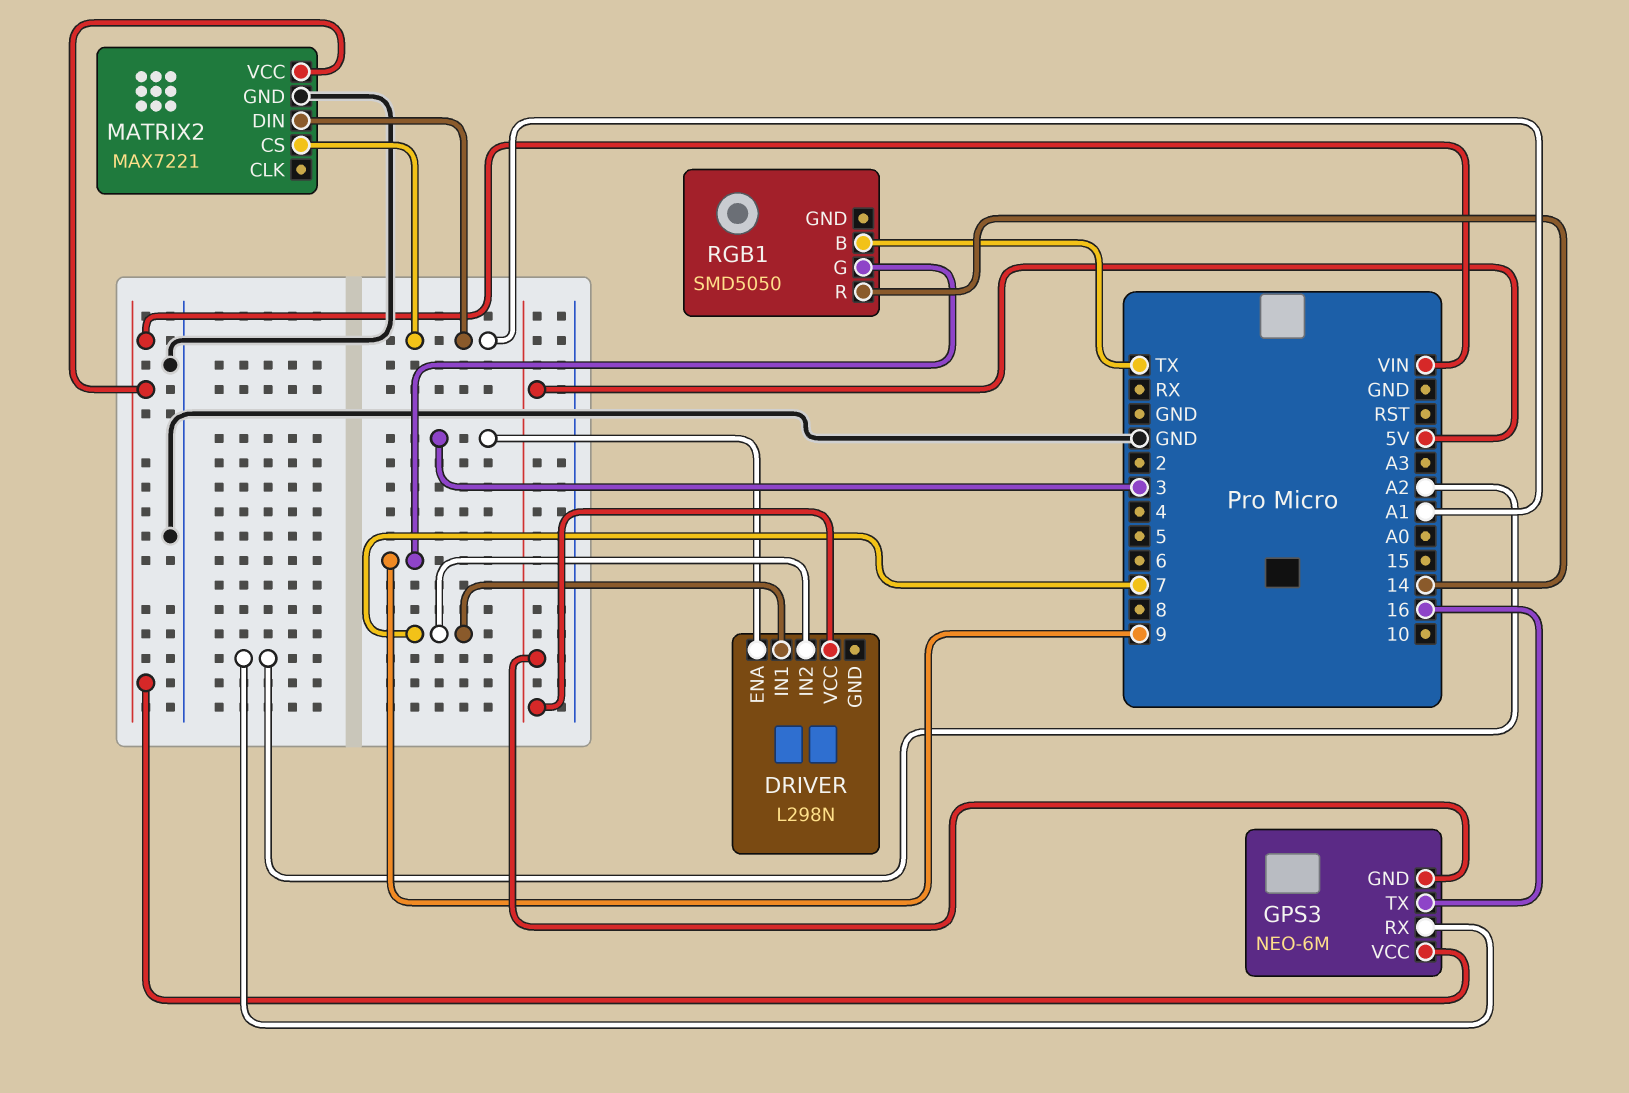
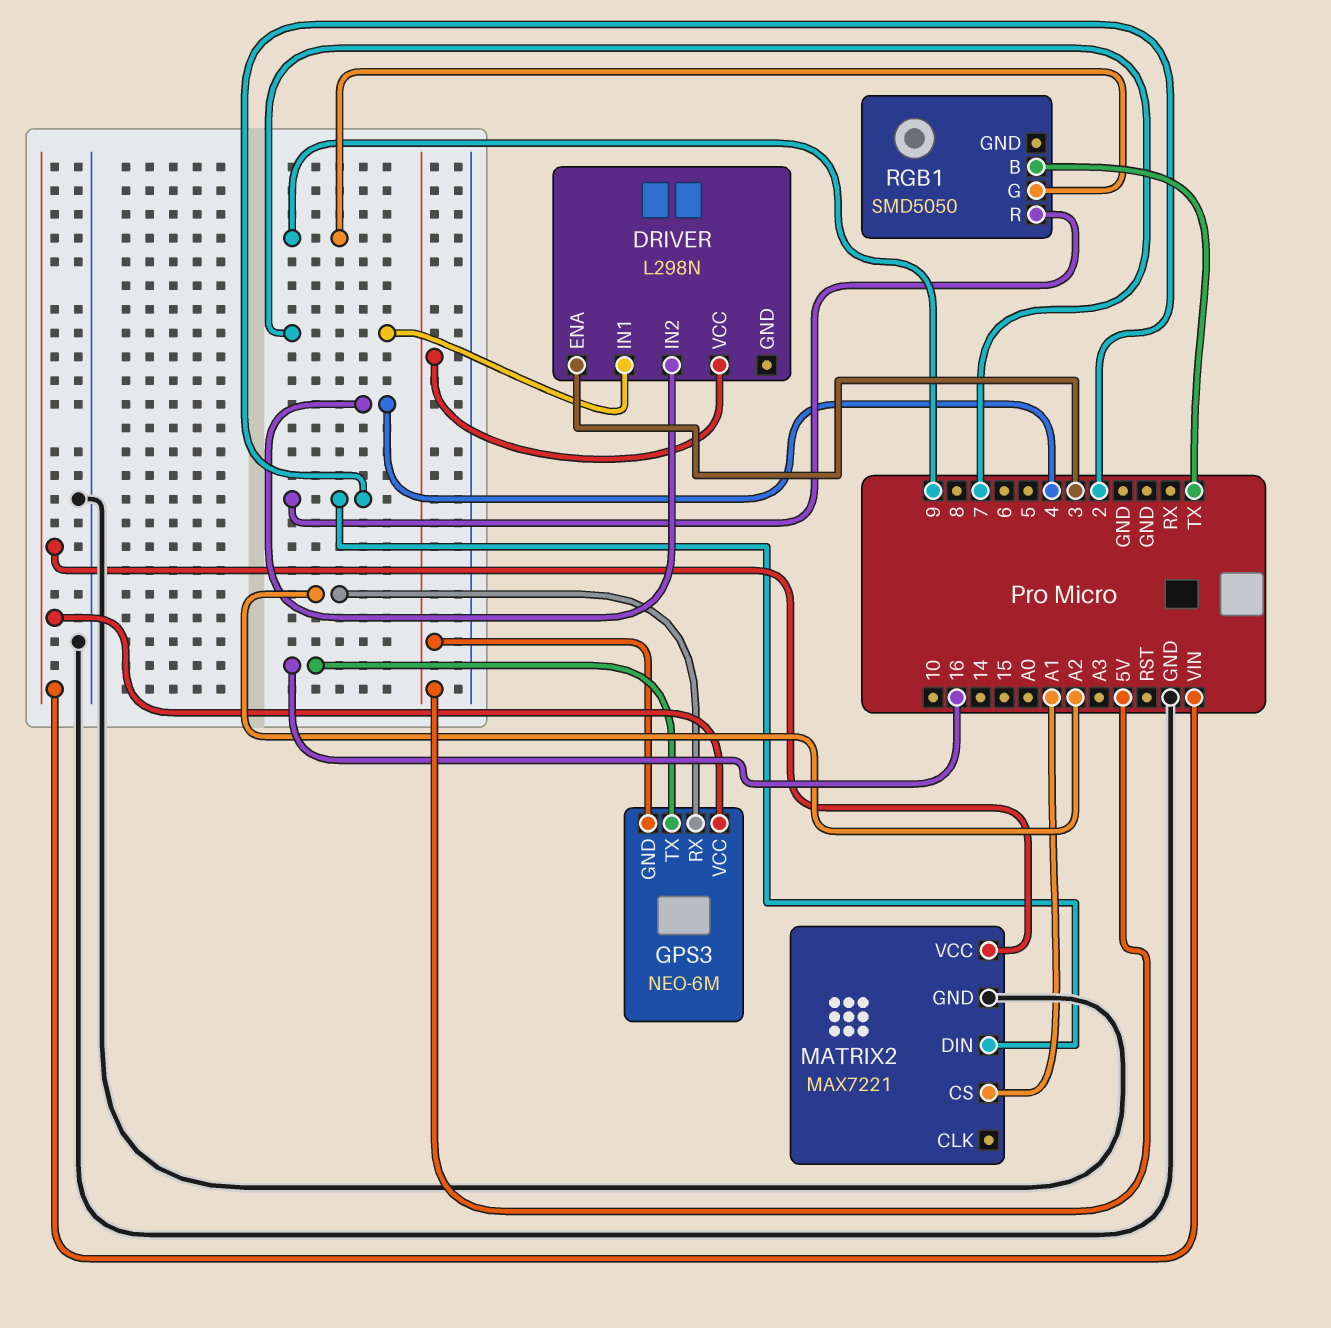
DRIVER pin IN2: 7 -> 4
MATRIX2 pin DIN: A1 -> 2
RGB1 pin R: 14 -> 2

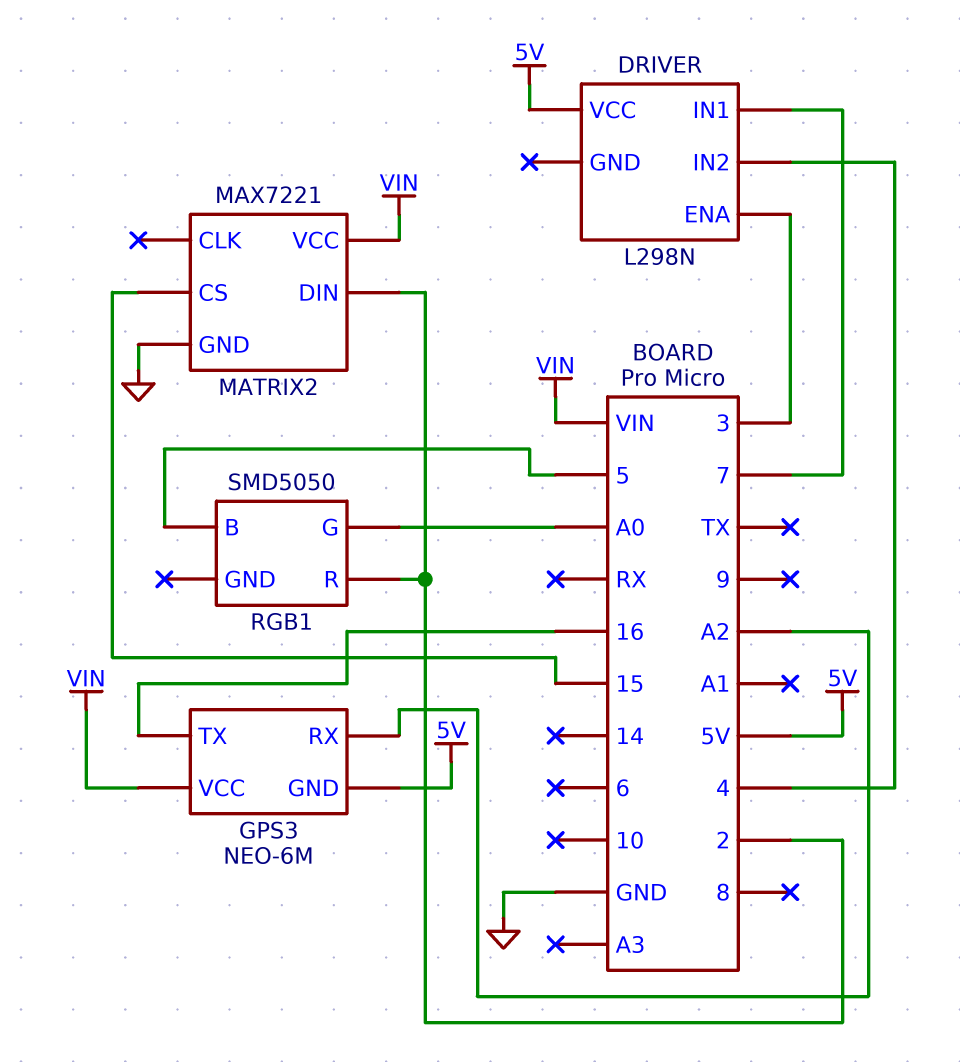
MATRIX2 pin CS: A1 -> 15
RGB1 pin B: TX -> 5
RGB1 pin G: 9 -> A0

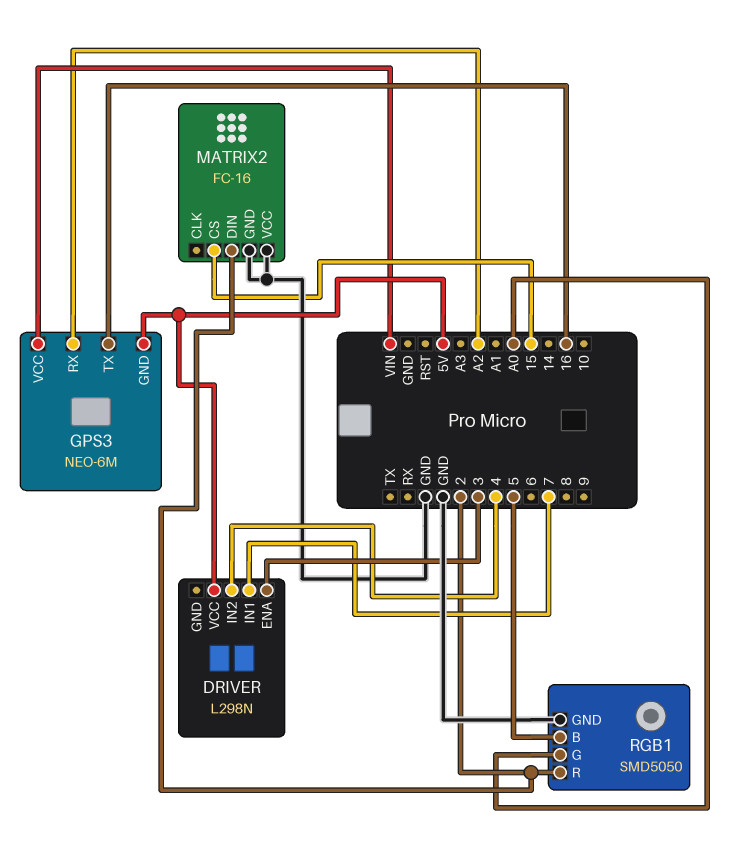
MATRIX2: MAX7221 -> FC-16
MATRIX2 pin VCC: VIN -> GND
RGB1 pin GND: none -> GND

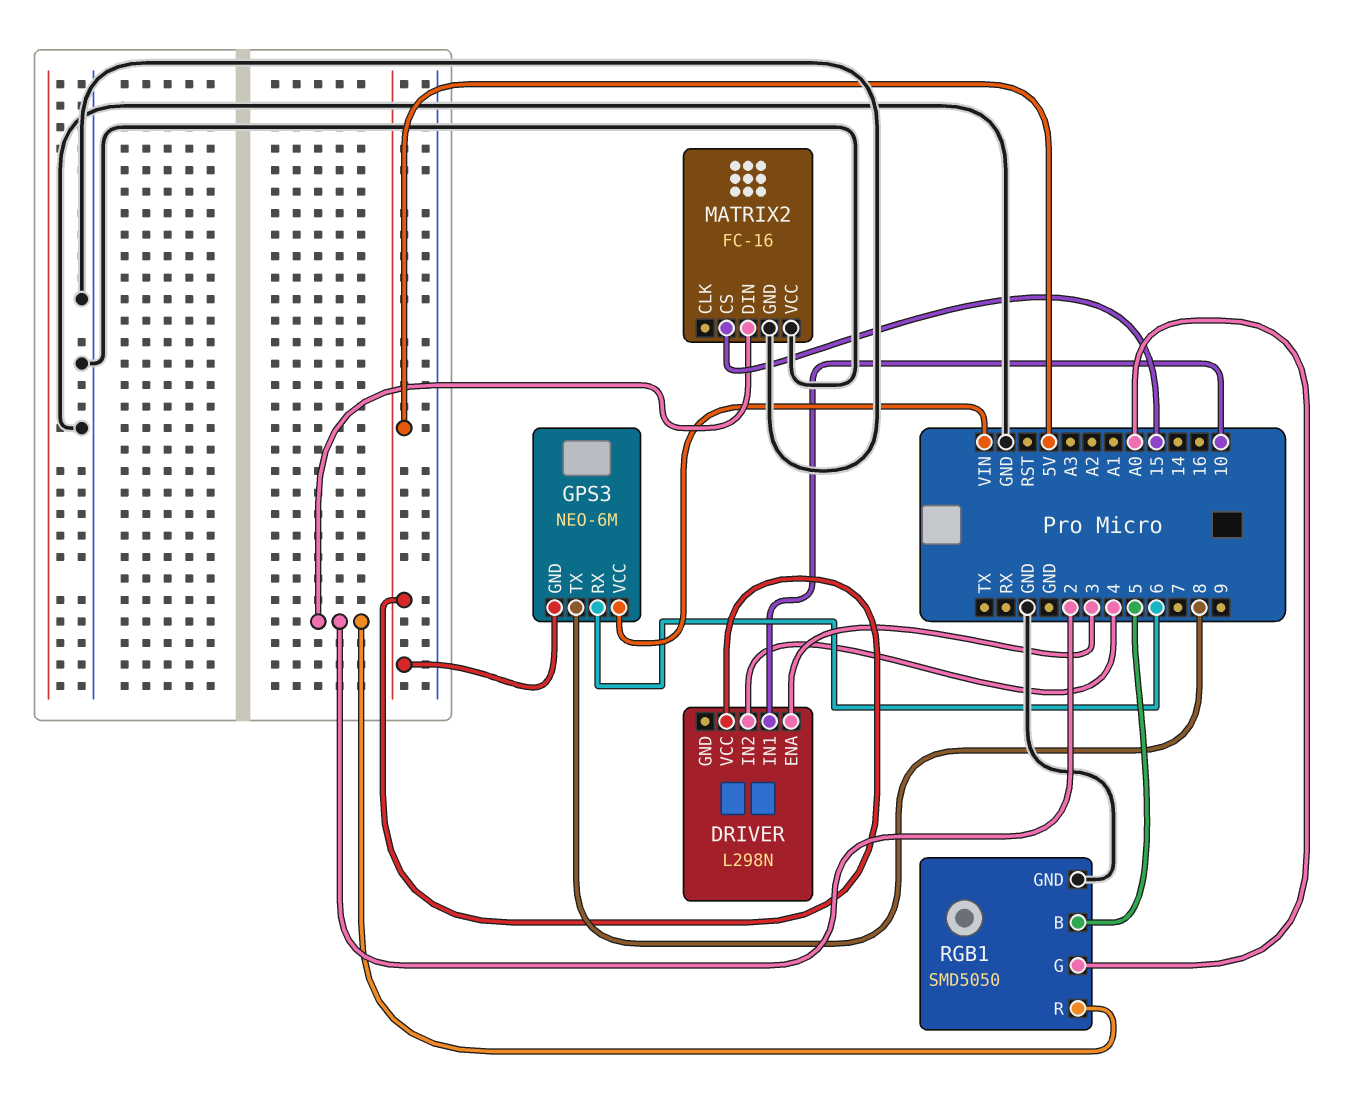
DRIVER pin IN1: 7 -> 10
GPS3 pin RX: A2 -> 6
GPS3 pin TX: 16 -> 8

